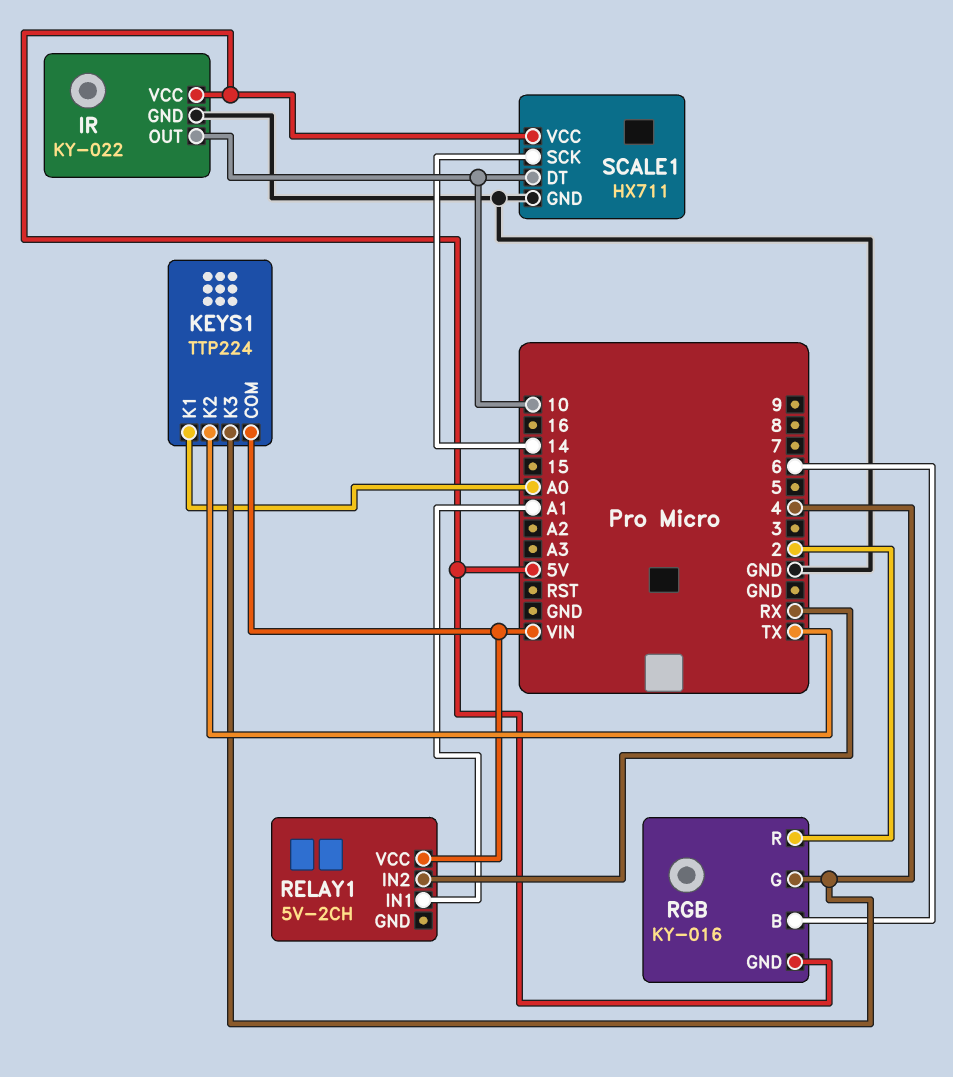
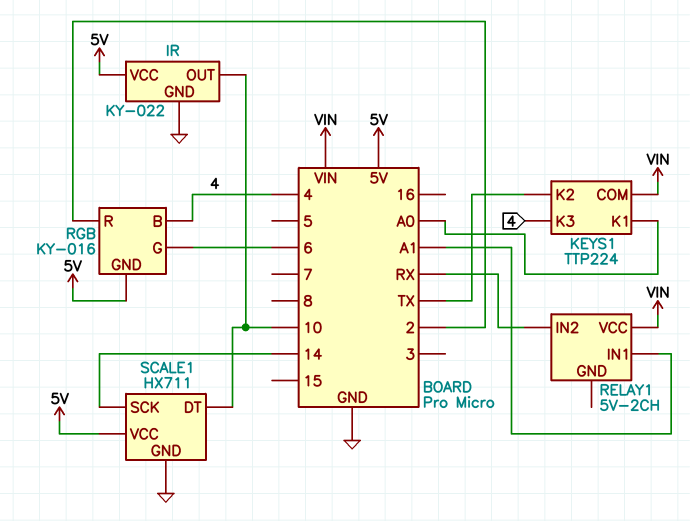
RGB pin B: 6 -> 4
RGB pin G: 4 -> 6

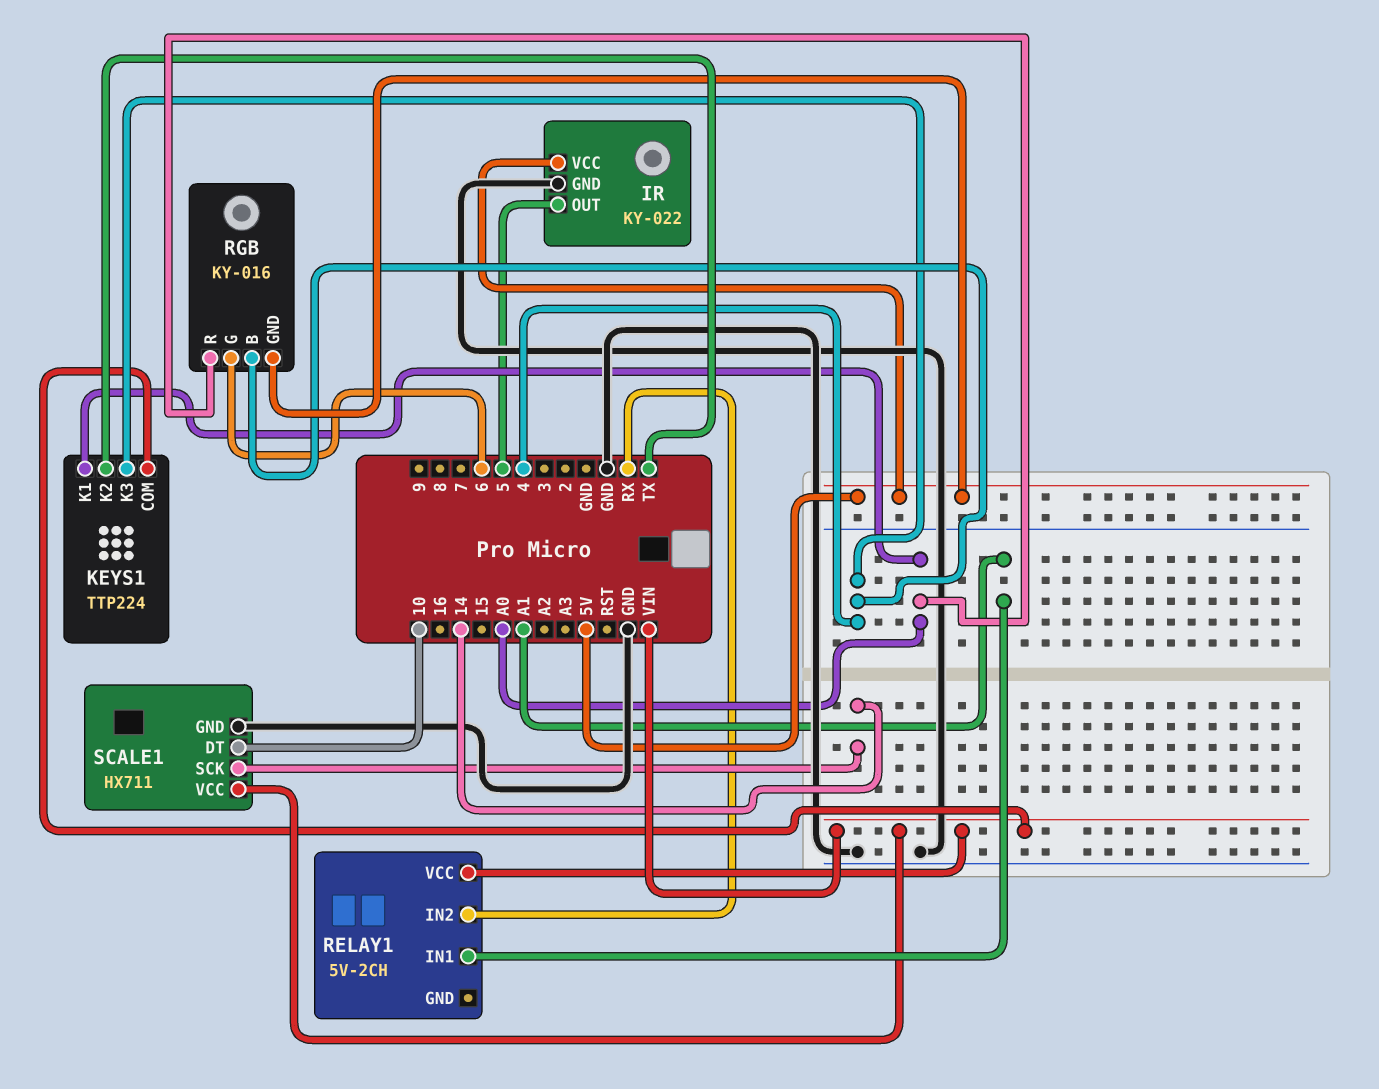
IR pin OUT: 10 -> 5
RGB pin R: 2 -> A0
SCALE1 pin VCC: 5V -> VIN

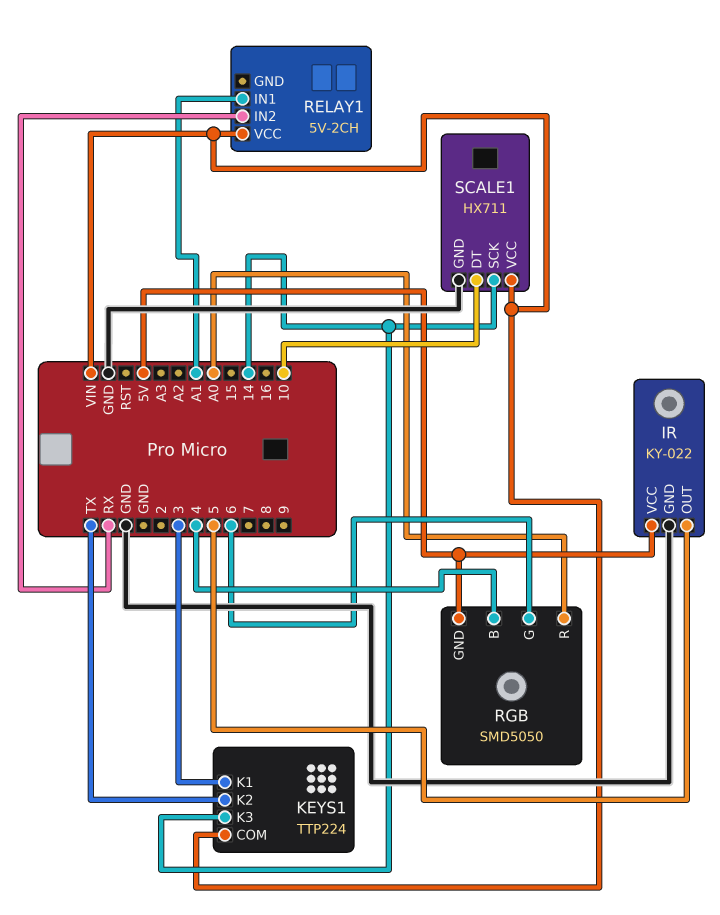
KEYS1 pin K1: A0 -> 3
KEYS1 pin K3: 4 -> 14
RGB: KY-016 -> SMD5050

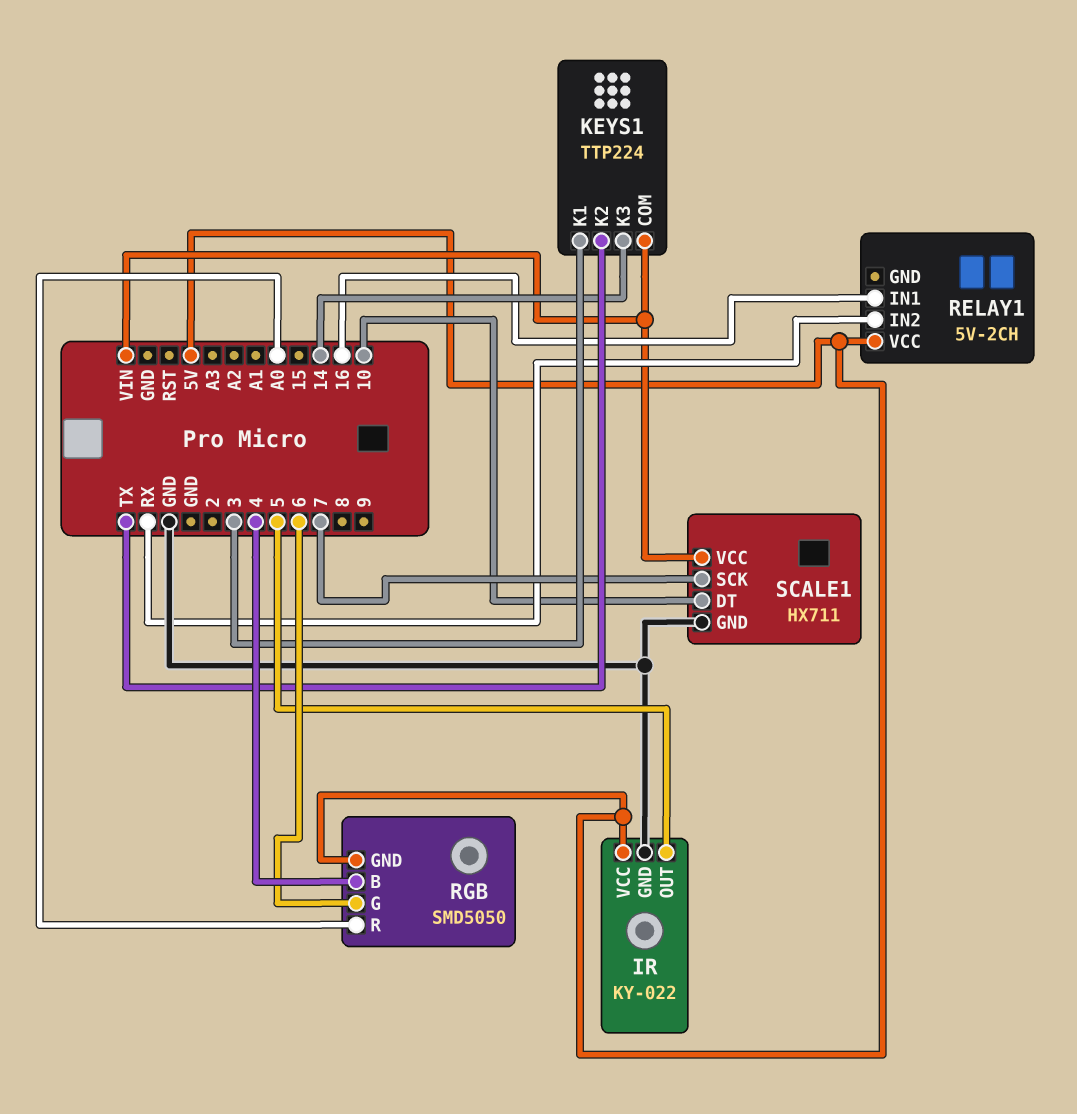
RELAY1 pin IN1: A1 -> 16
RELAY1 pin VCC: VIN -> 5V
SCALE1 pin SCK: 14 -> 7

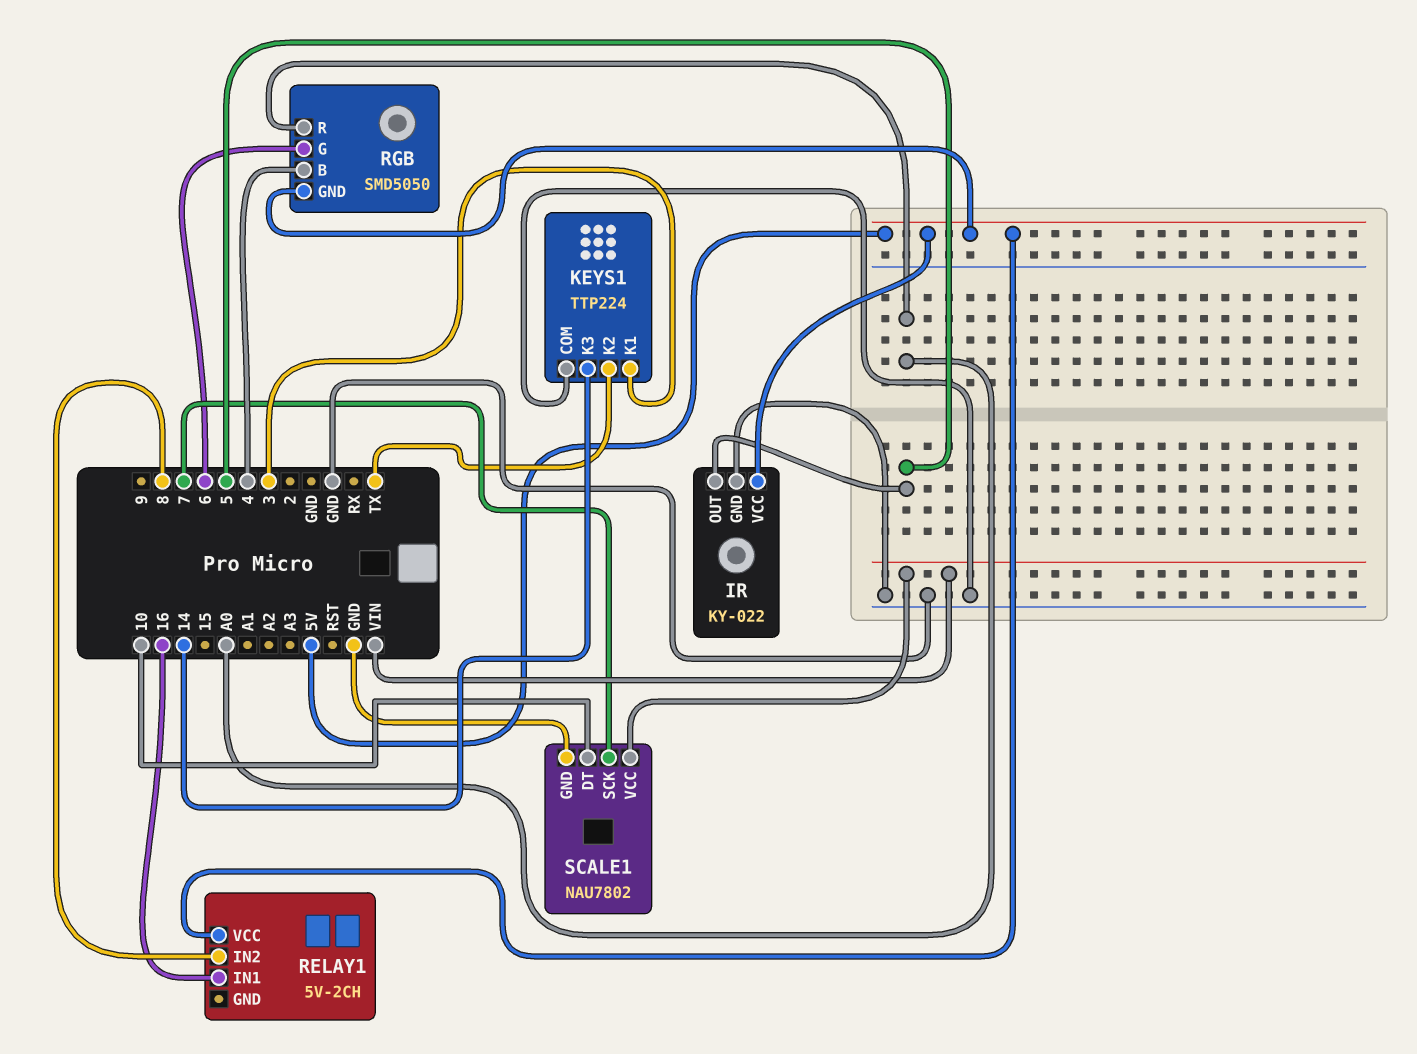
KEYS1 pin COM: VIN -> GND
RELAY1 pin IN2: RX -> 8
SCALE1: HX711 -> NAU7802

